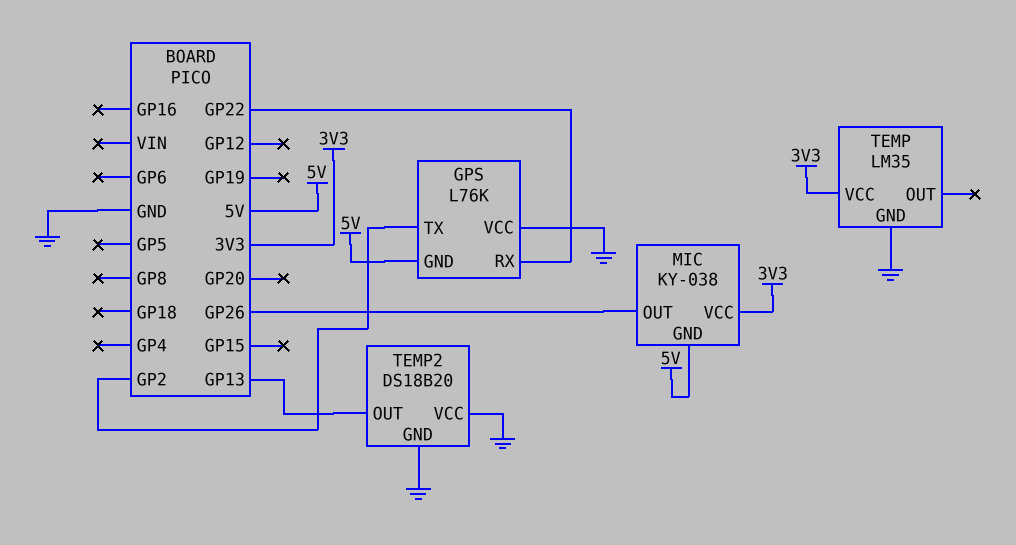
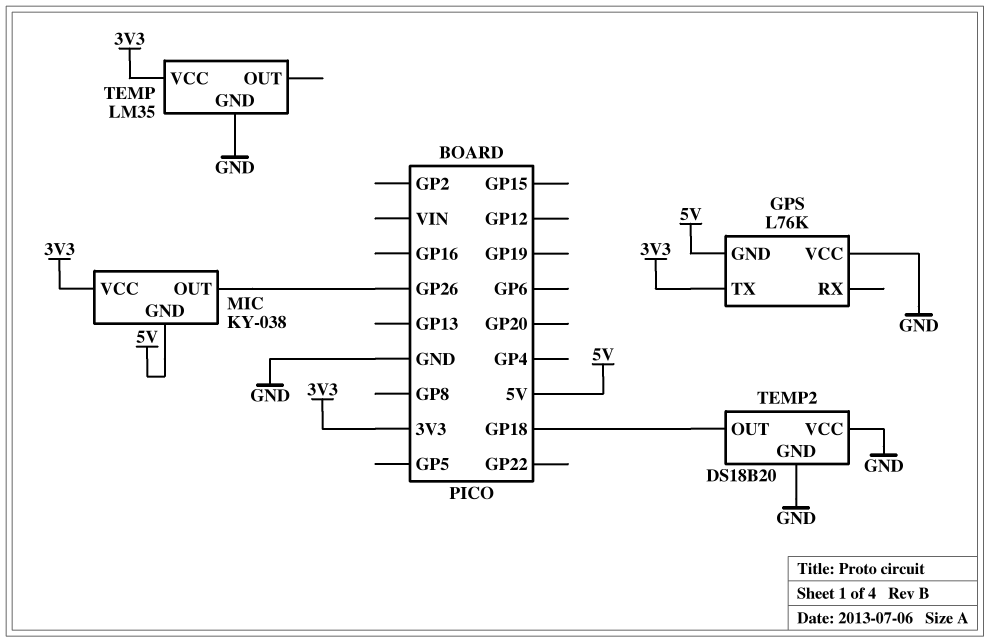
GPS pin RX: GP22 -> none
GPS pin TX: GP2 -> 3V3
TEMP2 pin OUT: GP13 -> GP18

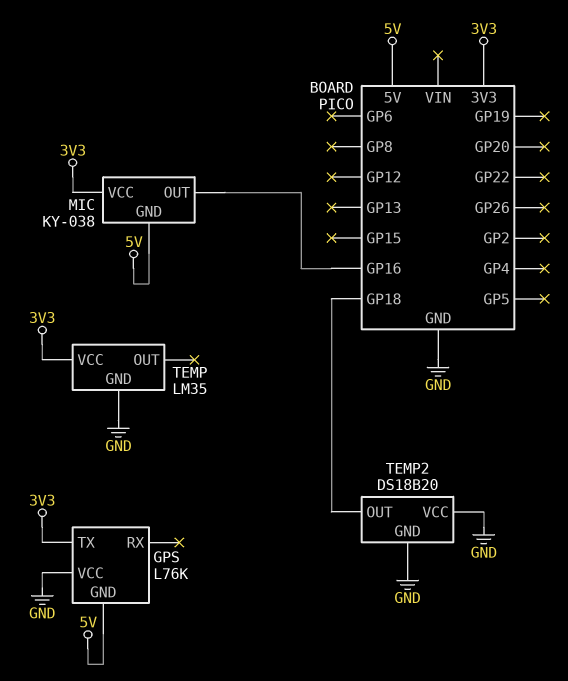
MIC pin OUT: GP26 -> GP16

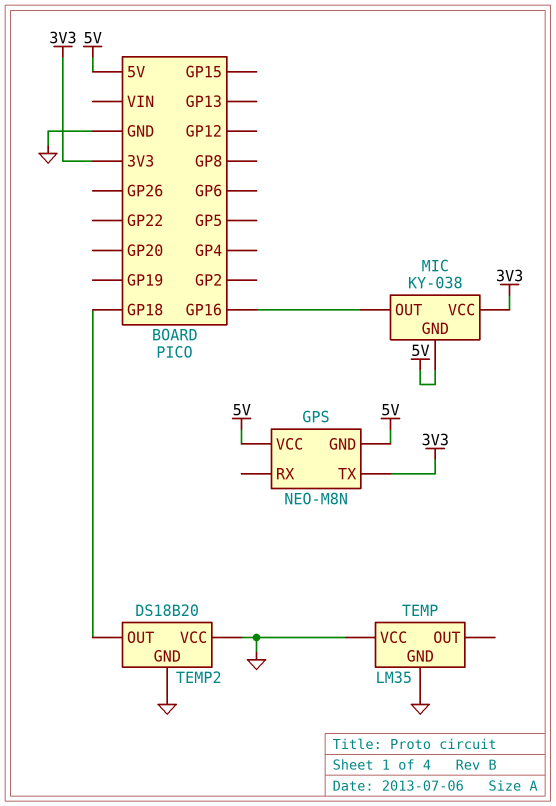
GPS: L76K -> NEO-M8N
GPS pin VCC: GND -> 5V
TEMP pin VCC: 3V3 -> GND

